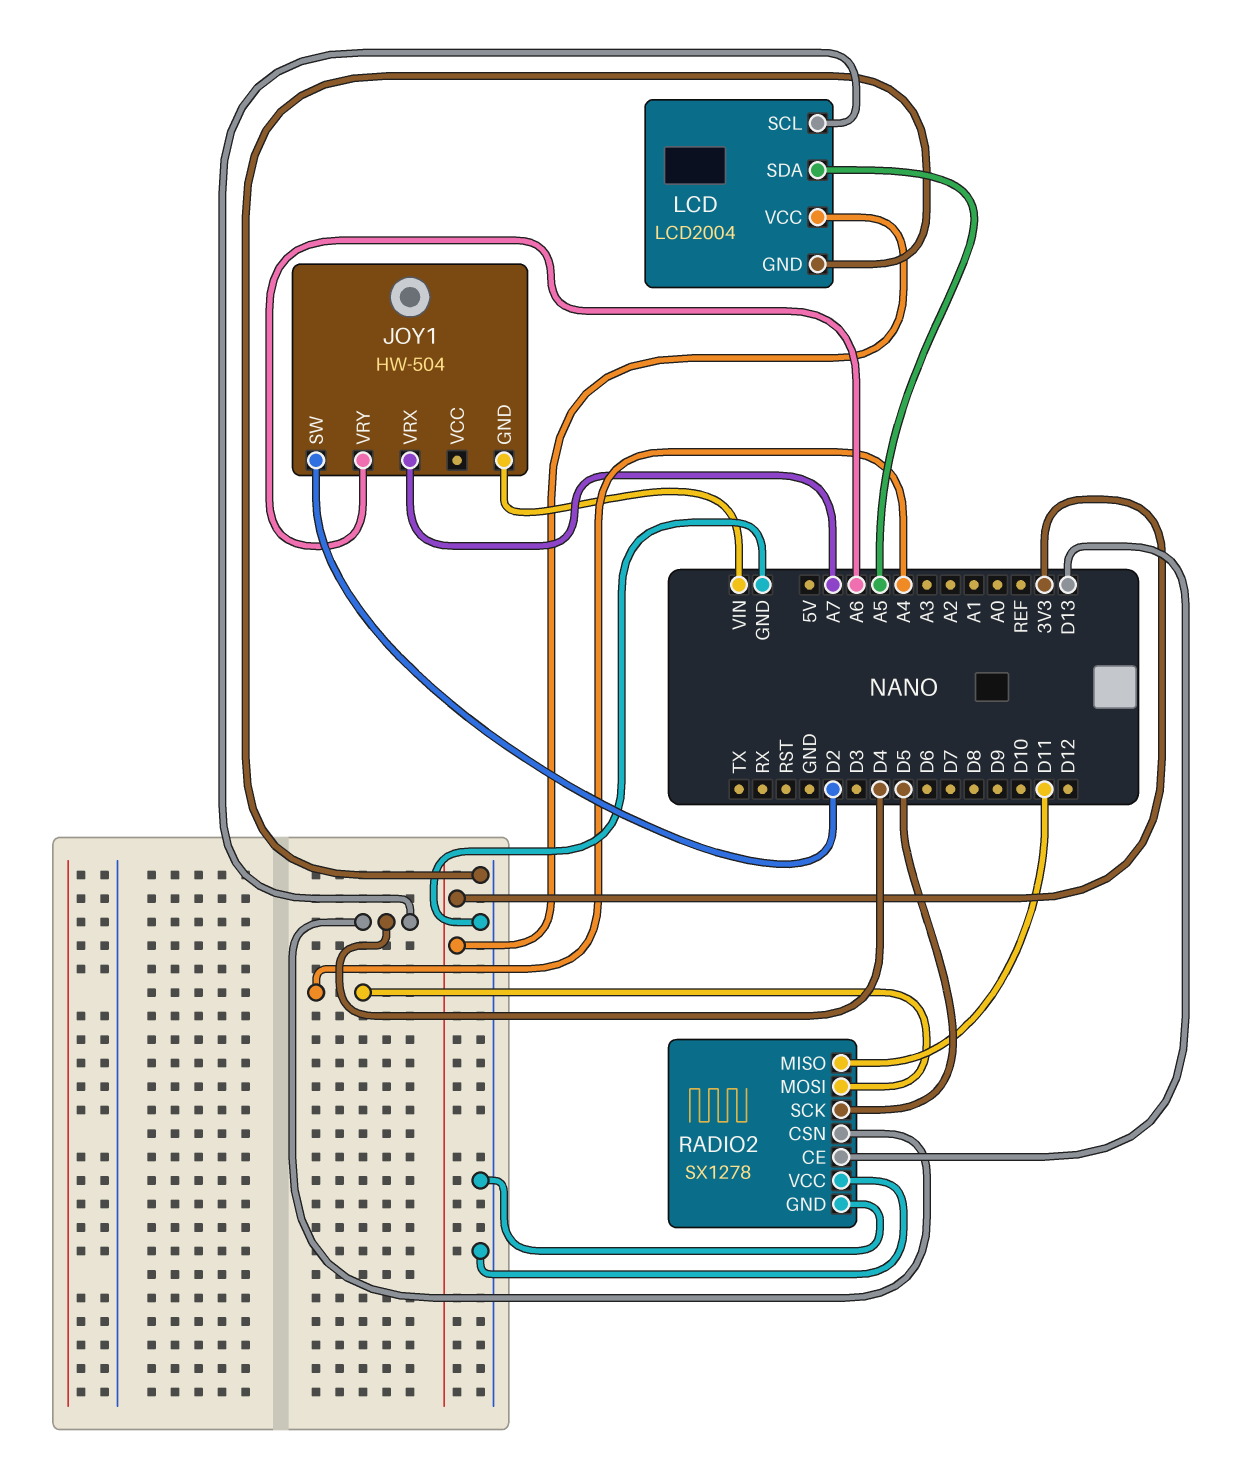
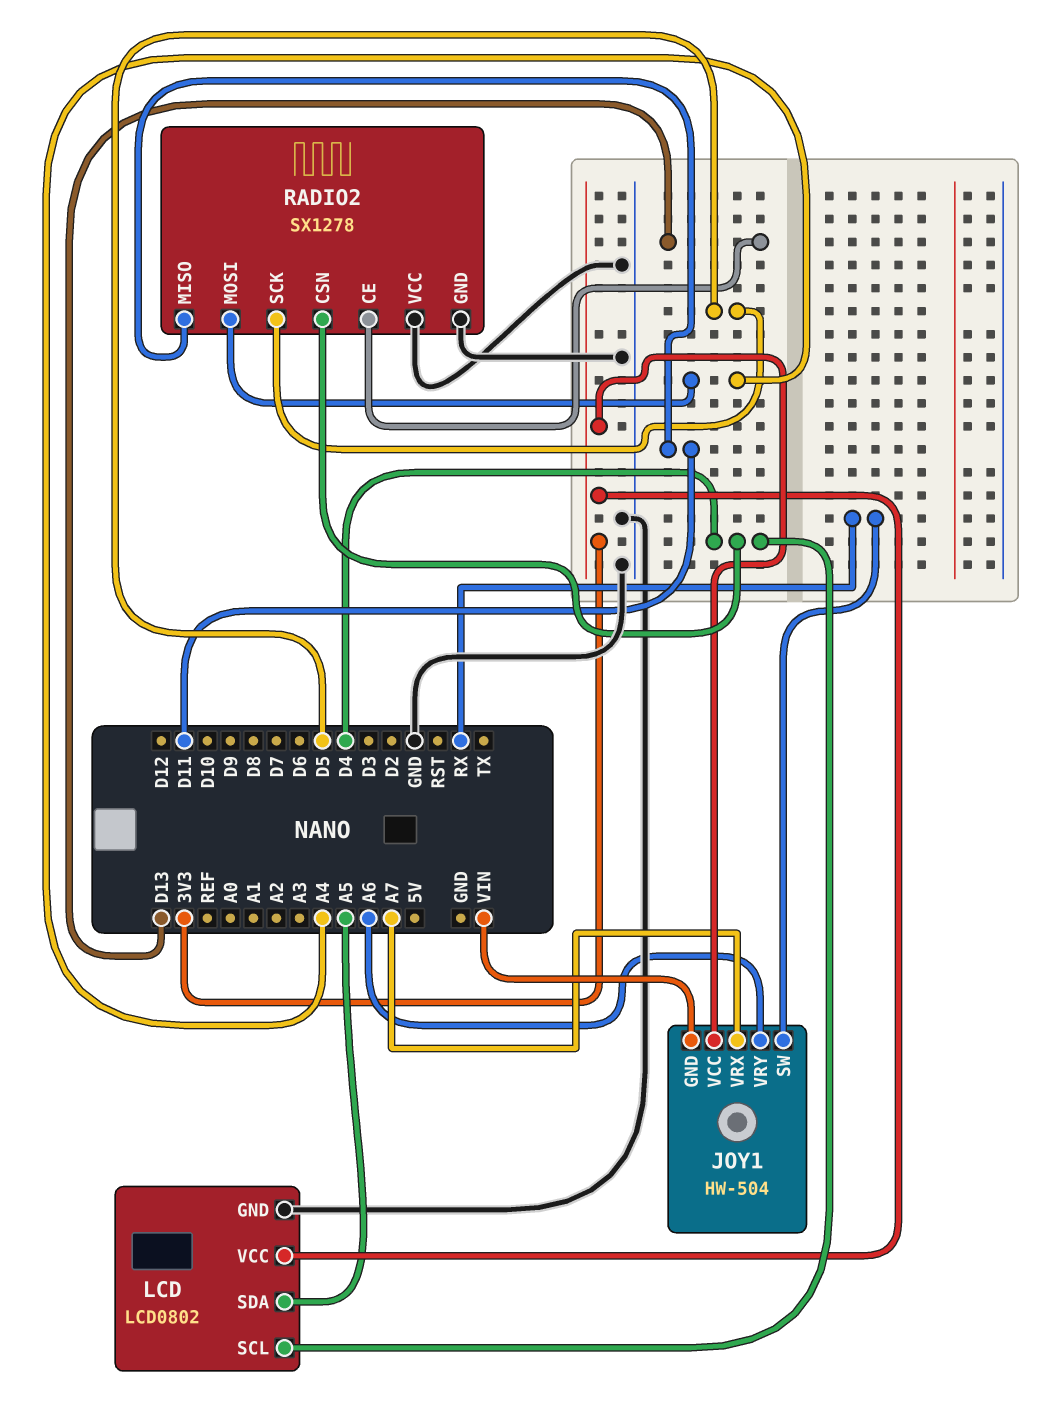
JOY1 pin SW: D2 -> RX
JOY1 pin VCC: none -> 3V3
LCD: LCD2004 -> LCD0802

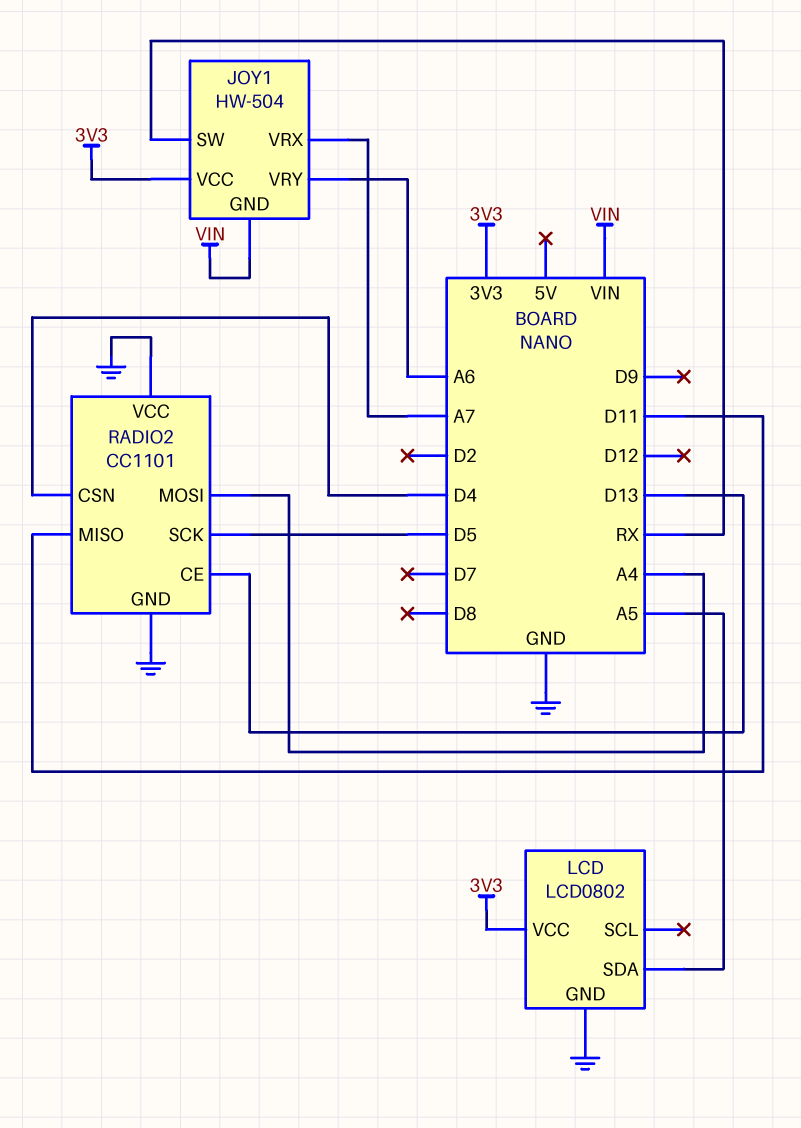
LCD pin SCL: D4 -> none
RADIO2: SX1278 -> CC1101

